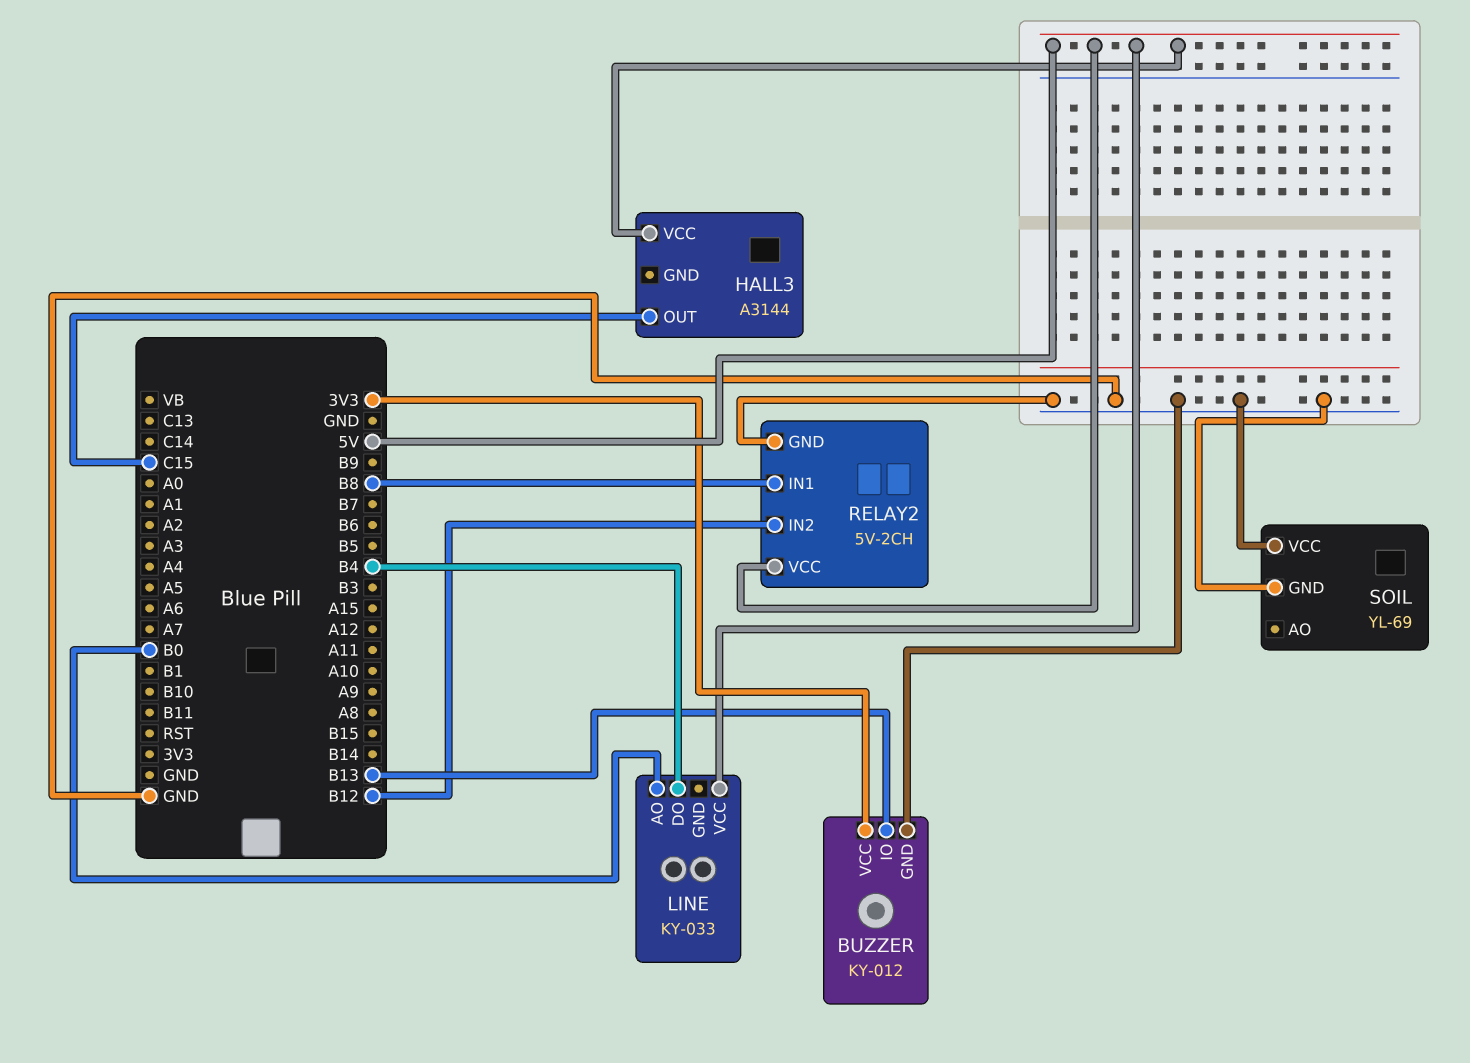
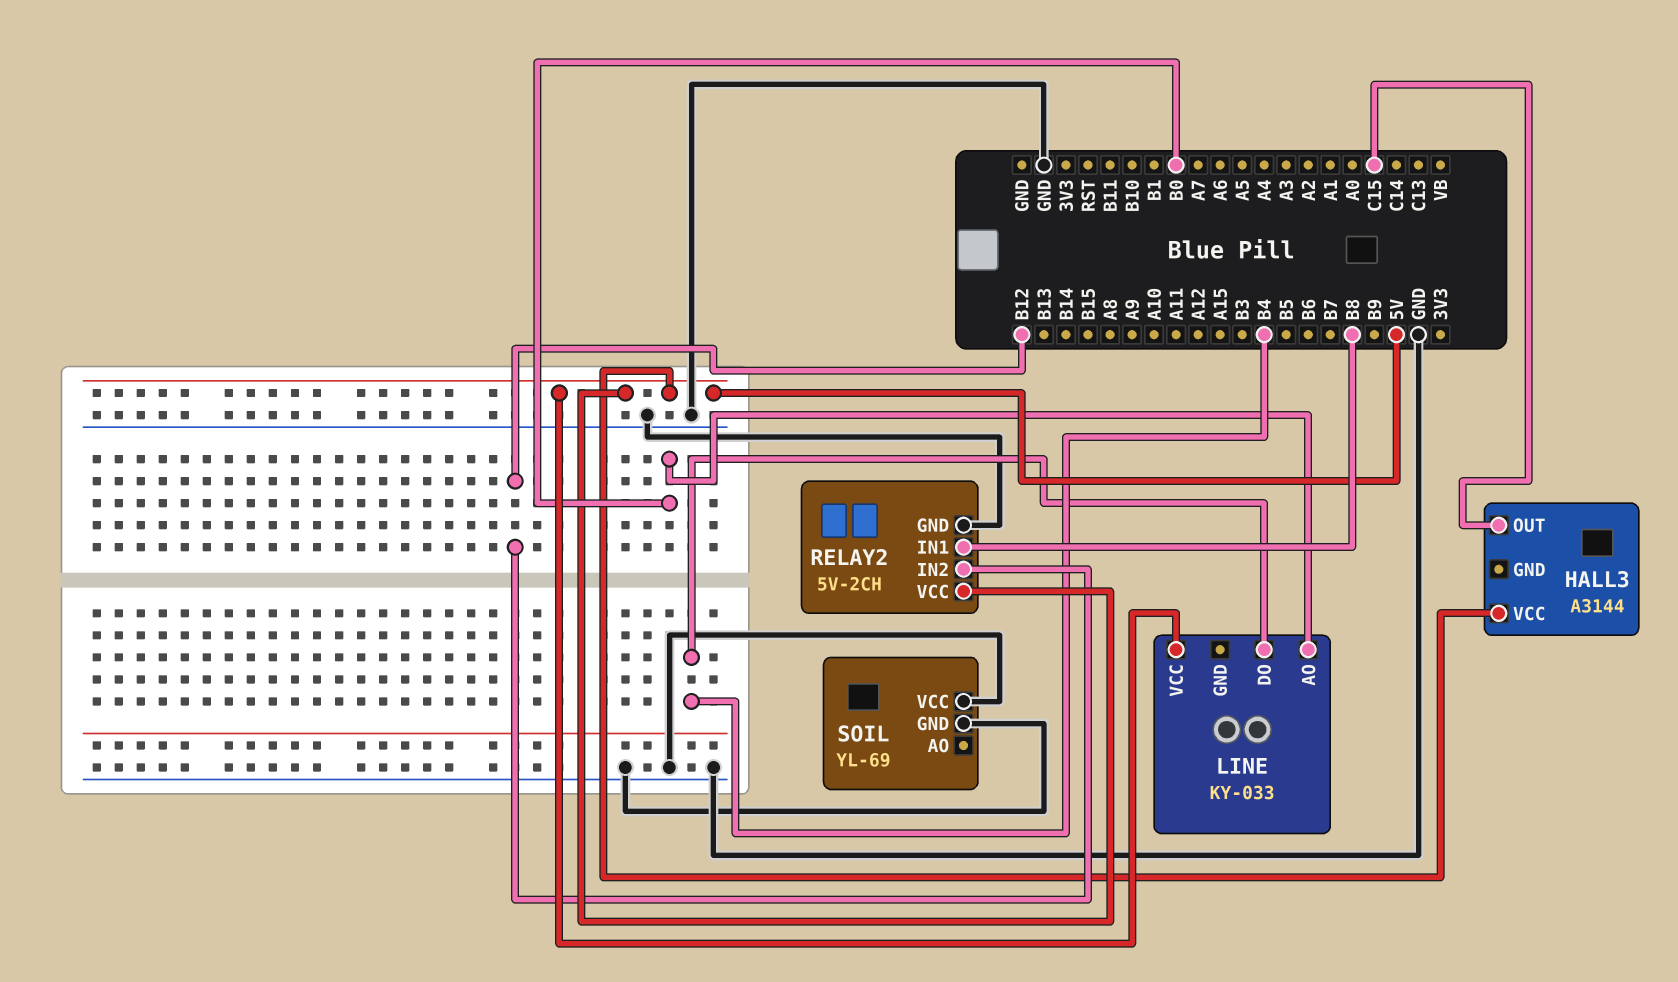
BUZZER: KY-012 -> none
BUZZER pin GND: GND -> none
BUZZER pin IO: B13 -> none
BUZZER pin VCC: 3V3 -> none

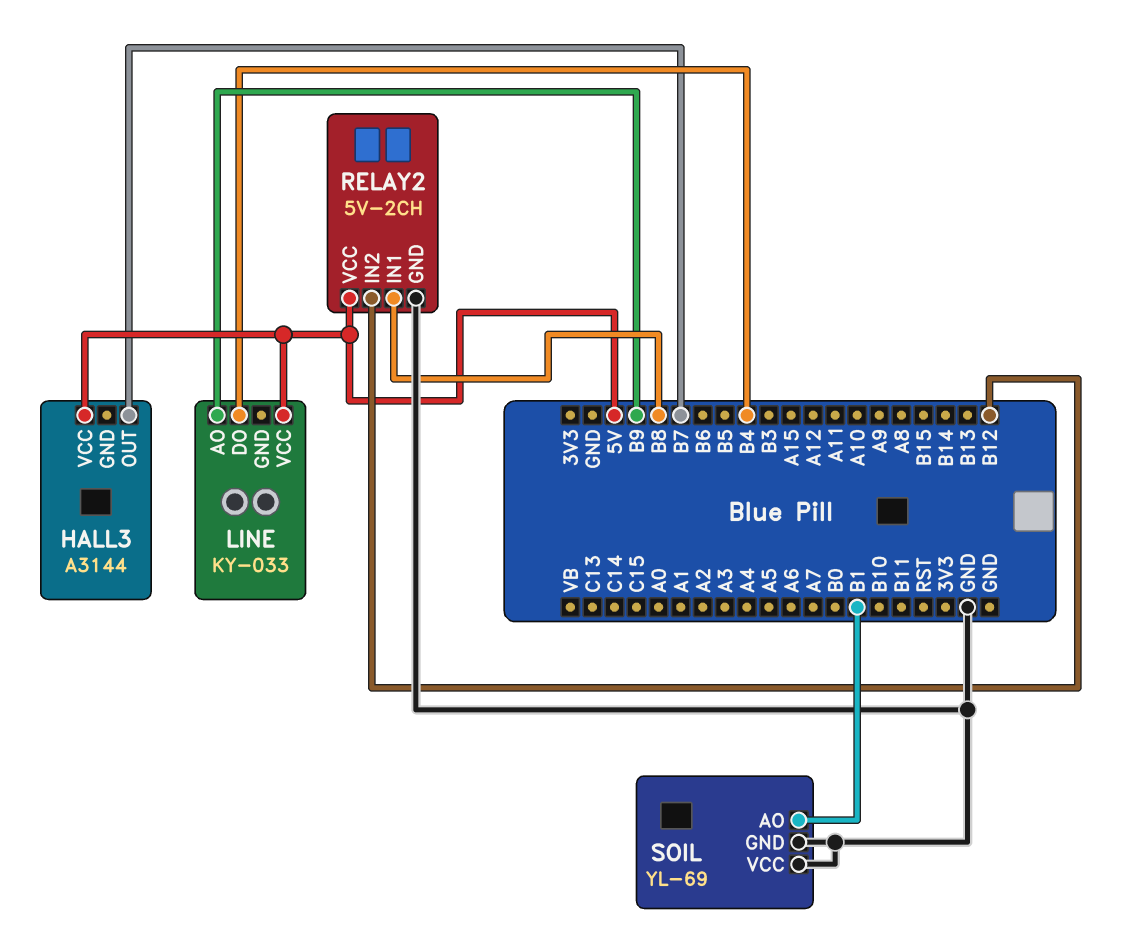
HALL3 pin OUT: C15 -> B7
LINE pin AO: B0 -> B9
SOIL pin AO: none -> B1

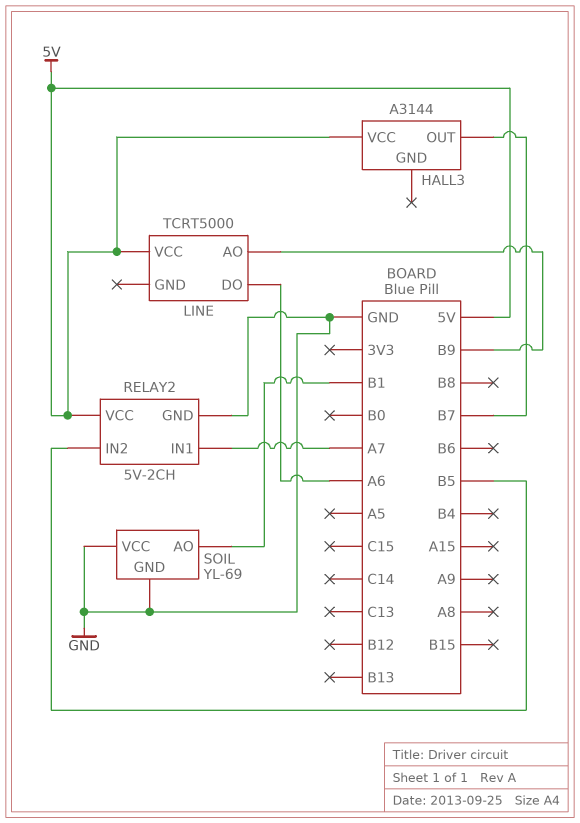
LINE: KY-033 -> TCRT5000
LINE pin DO: B4 -> A6
RELAY2 pin IN1: B8 -> A7
RELAY2 pin IN2: B12 -> B5

